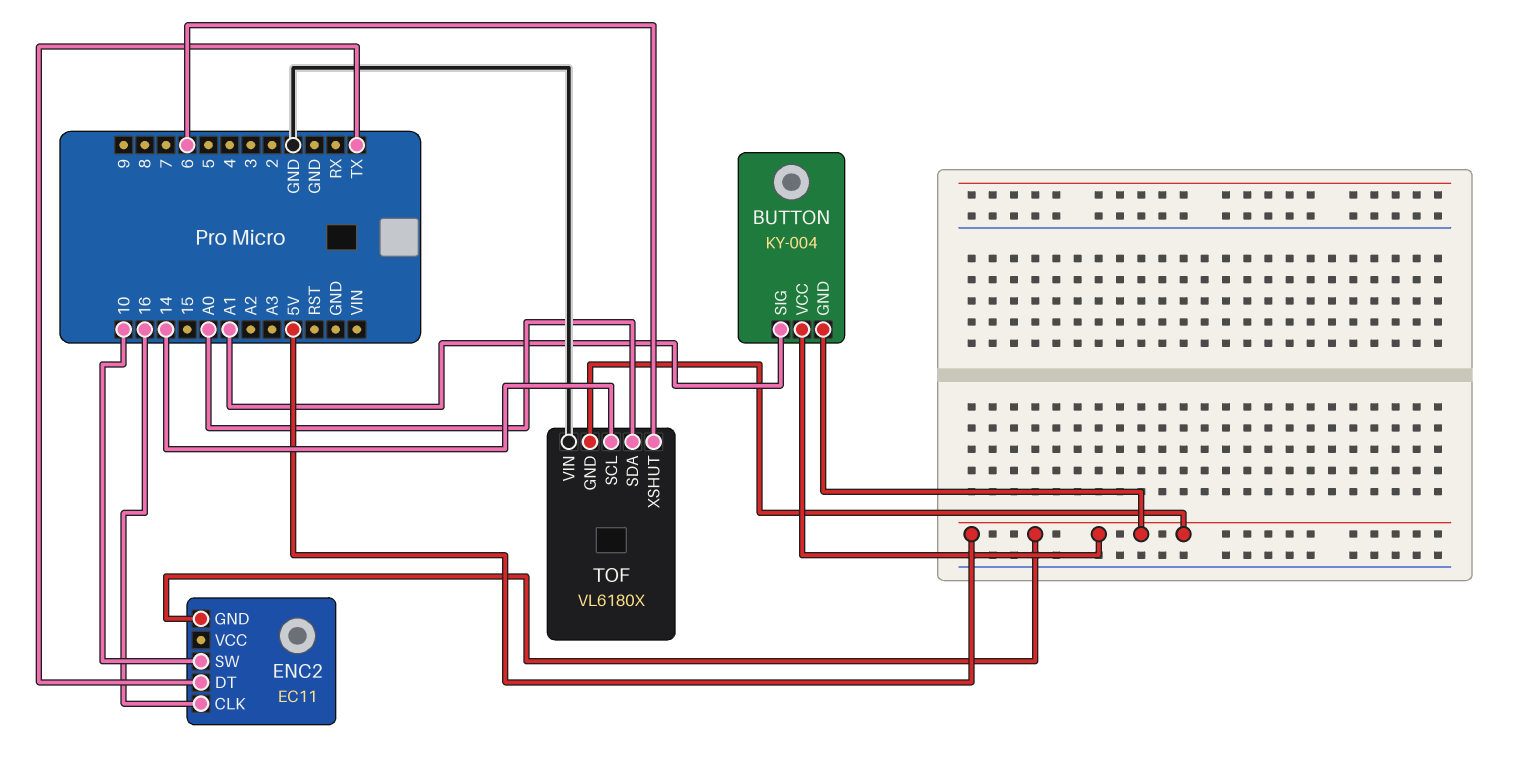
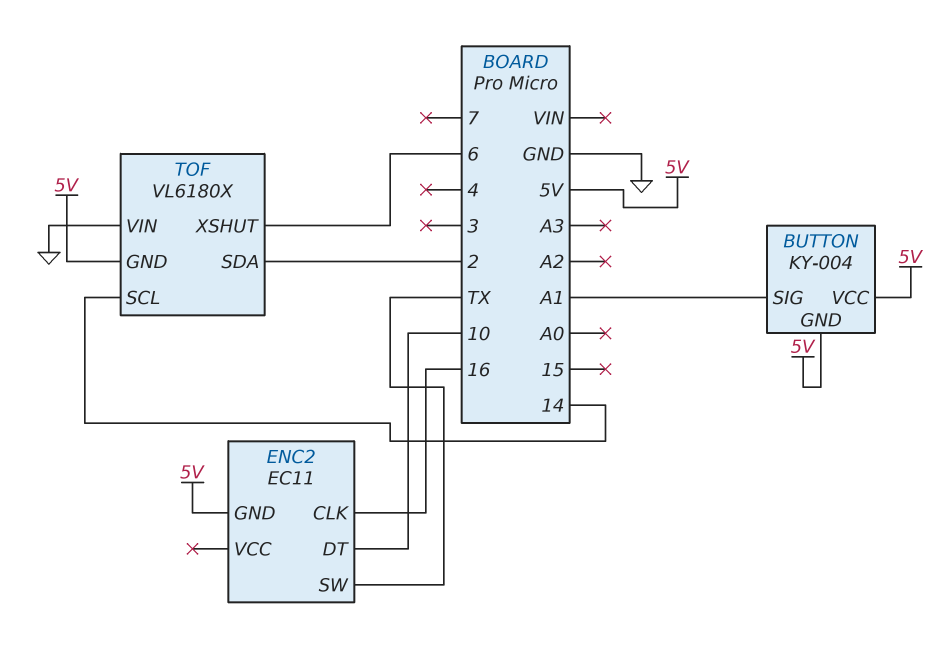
ENC2 pin DT: TX -> 10
ENC2 pin SW: 10 -> TX
TOF pin SDA: A0 -> 2

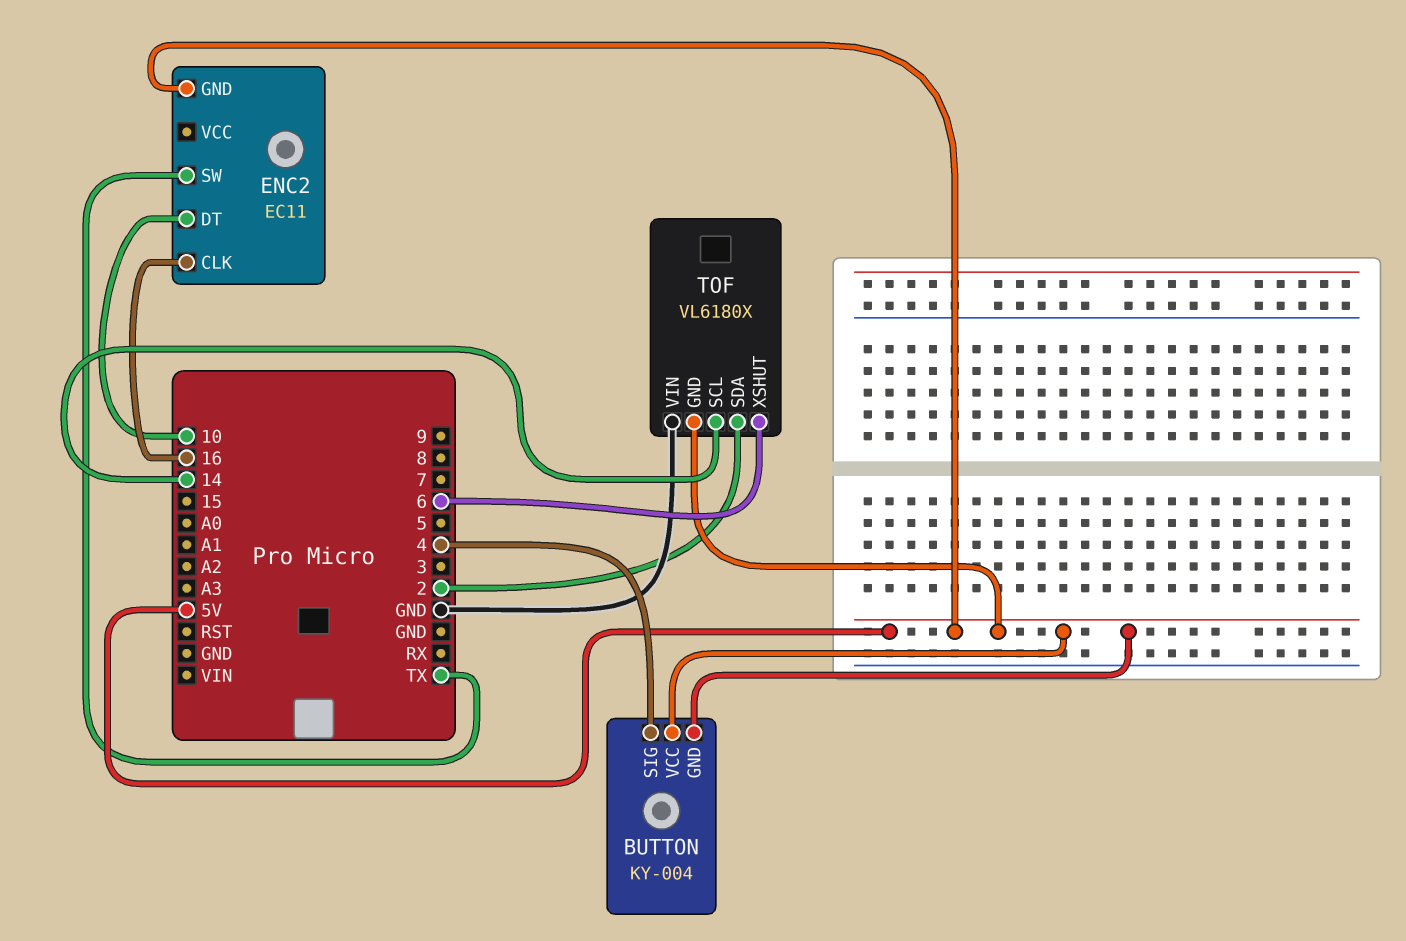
BUTTON pin SIG: A1 -> 4

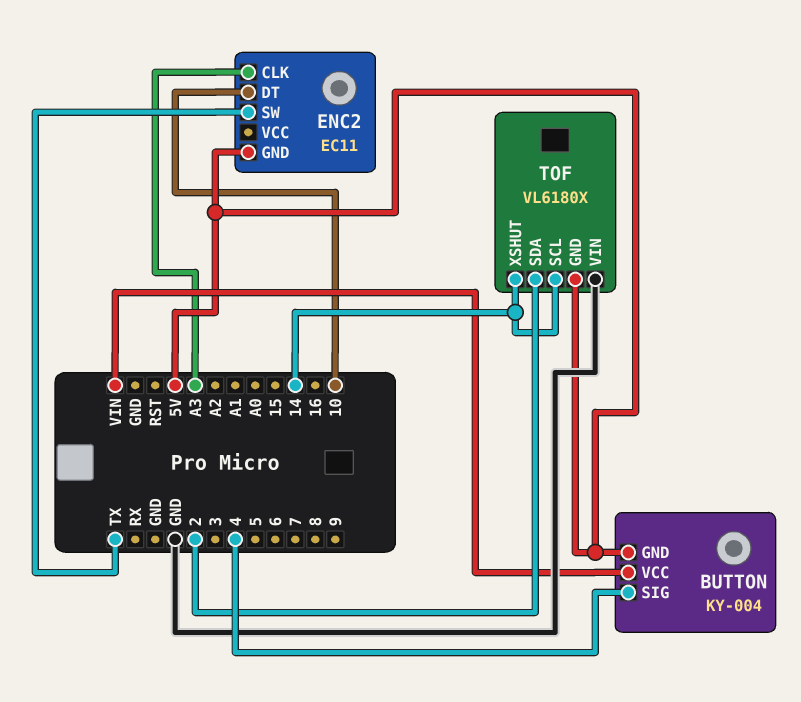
BUTTON pin VCC: 5V -> VIN
ENC2 pin CLK: 16 -> A3
TOF pin XSHUT: 6 -> 14

